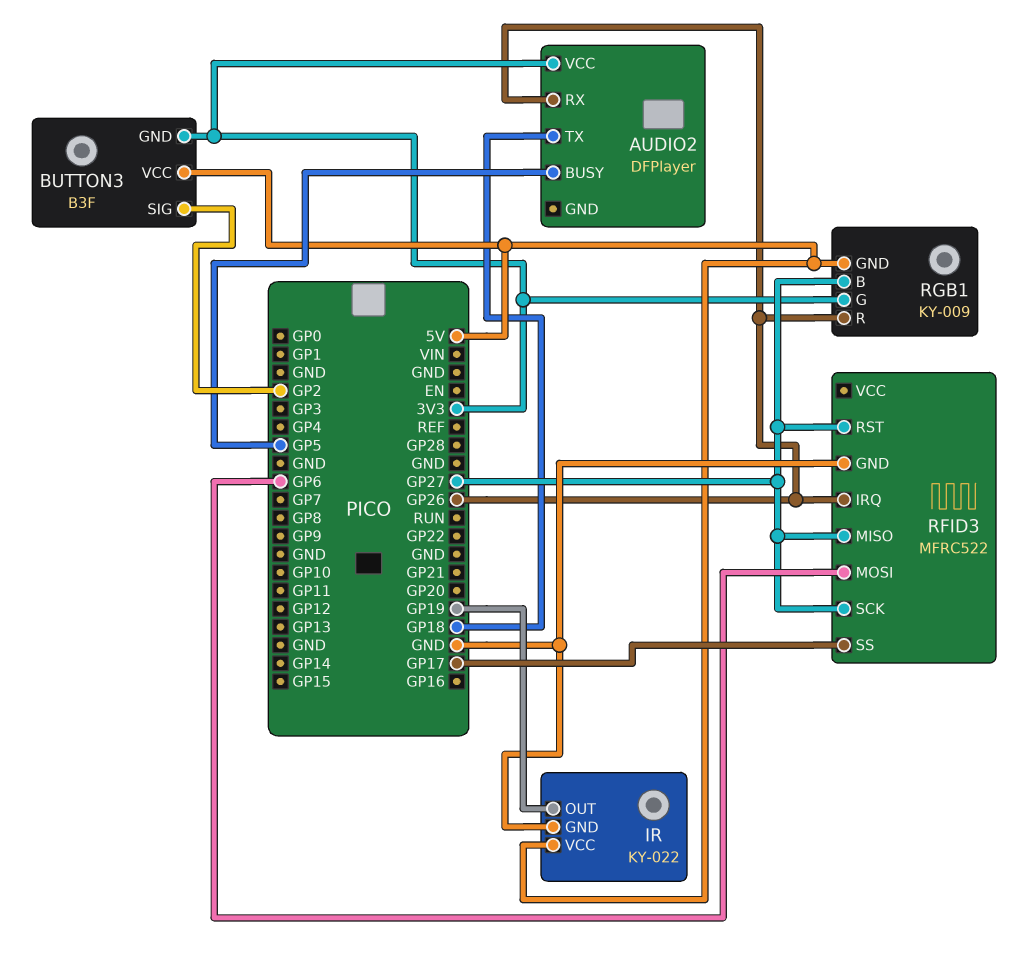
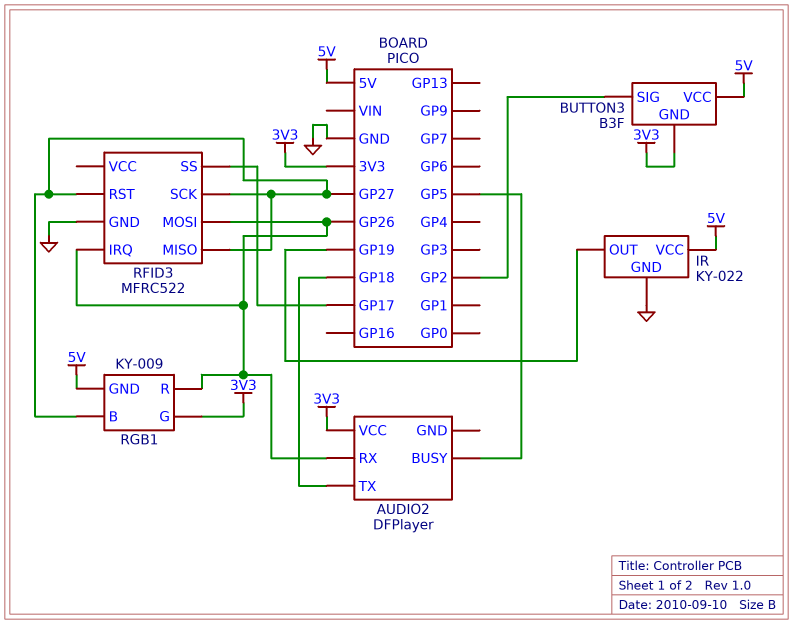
RFID3 pin MOSI: GP6 -> GP26

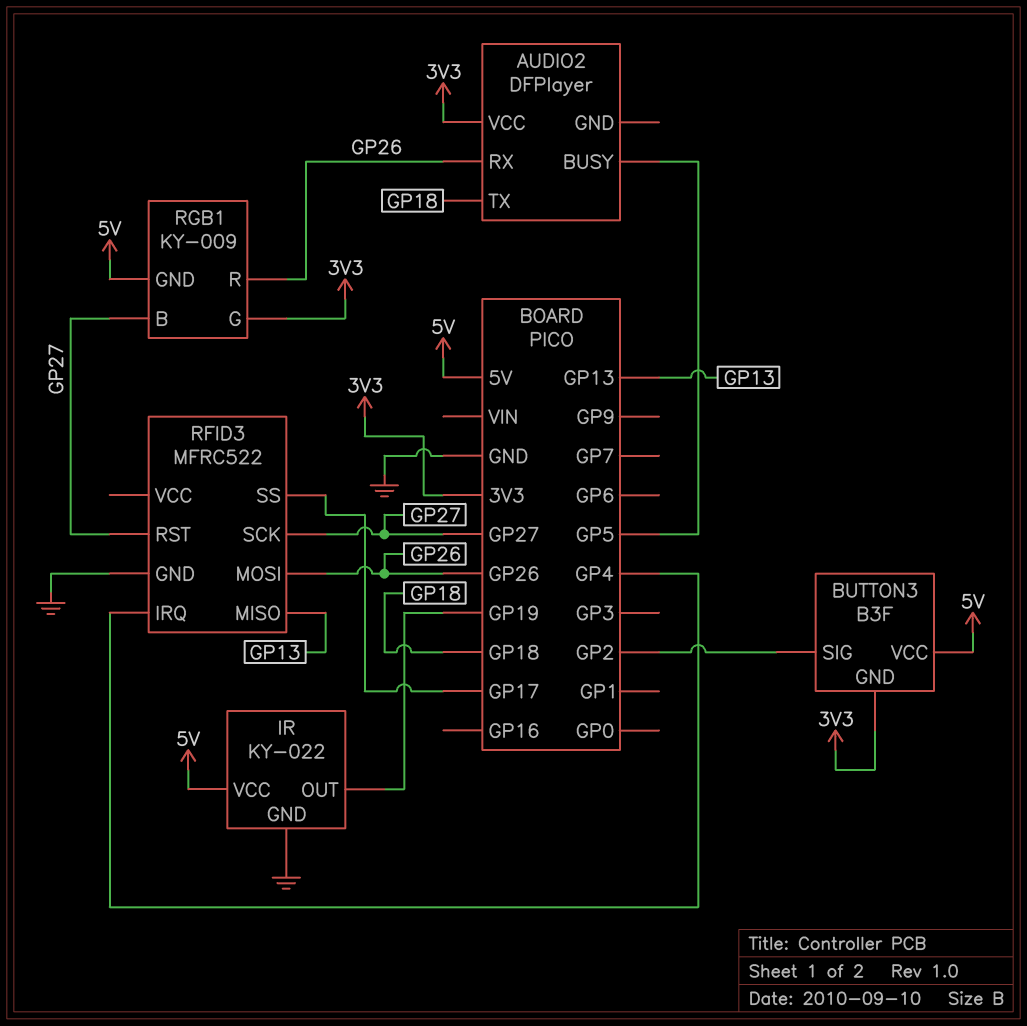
RFID3 pin IRQ: GP26 -> GP4
RFID3 pin MISO: GP27 -> GP13

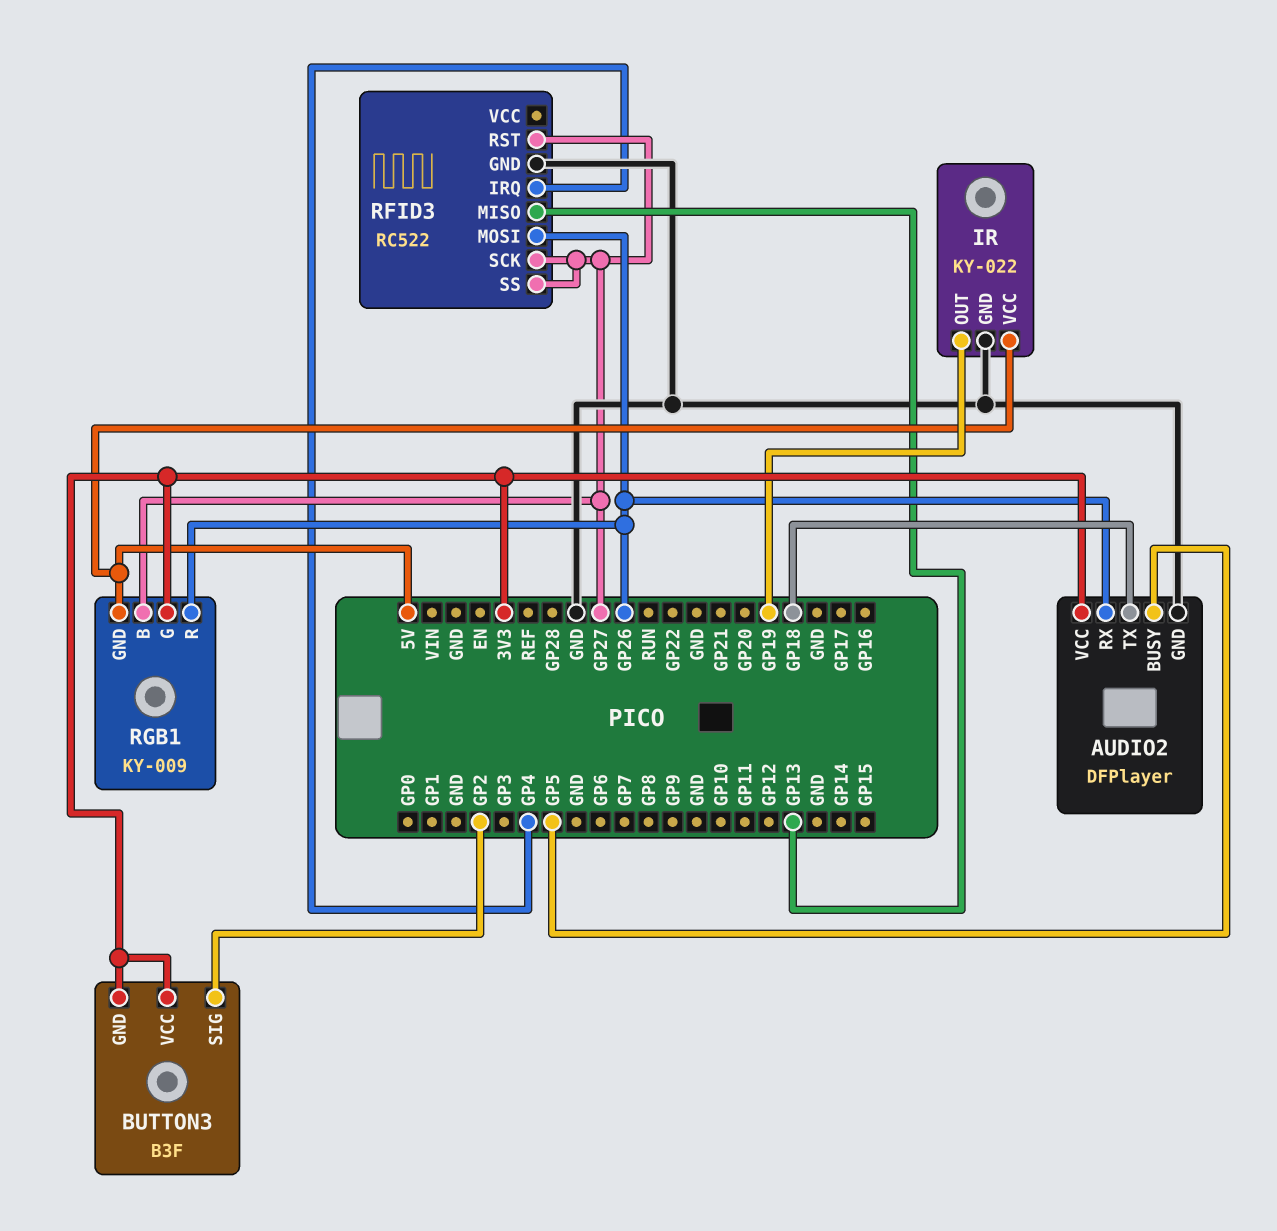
AUDIO2 pin GND: none -> GND
BUTTON3 pin VCC: 5V -> 3V3
RFID3: MFRC522 -> RC522
RFID3 pin SS: GP17 -> GP27

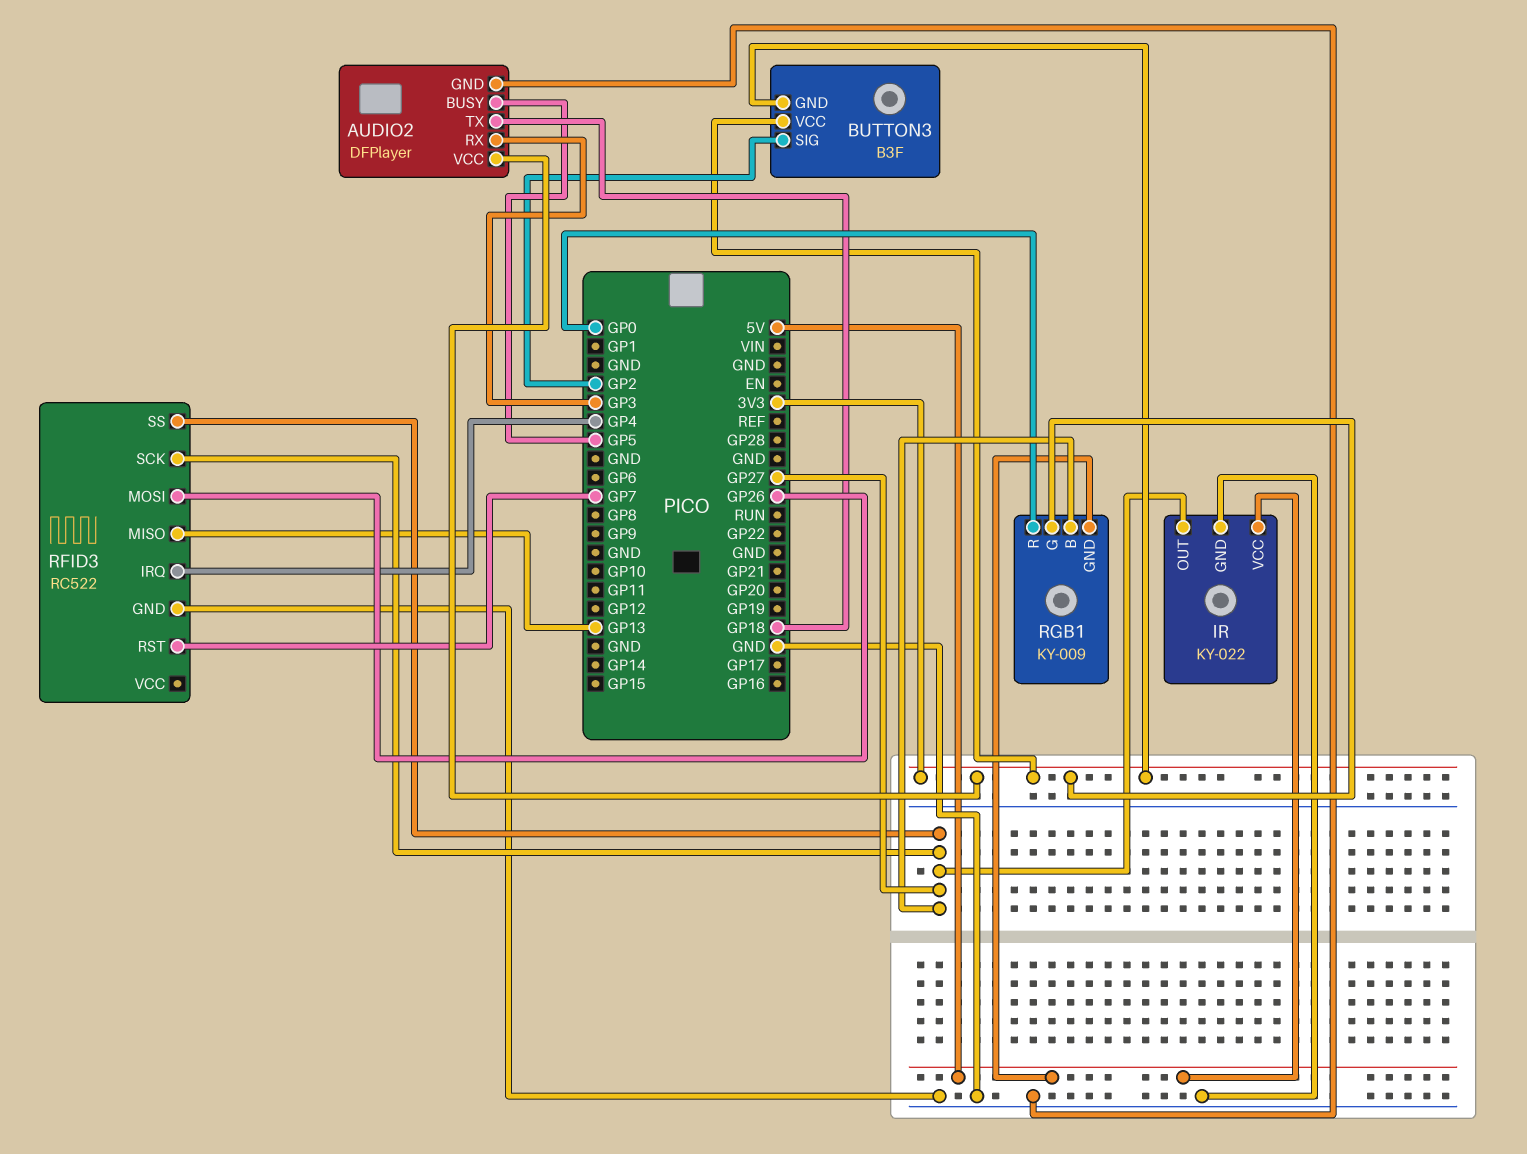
AUDIO2 pin RX: GP26 -> GP3
IR pin OUT: GP19 -> GP27
RFID3 pin RST: GP27 -> GP7
RGB1 pin R: GP26 -> GP0

